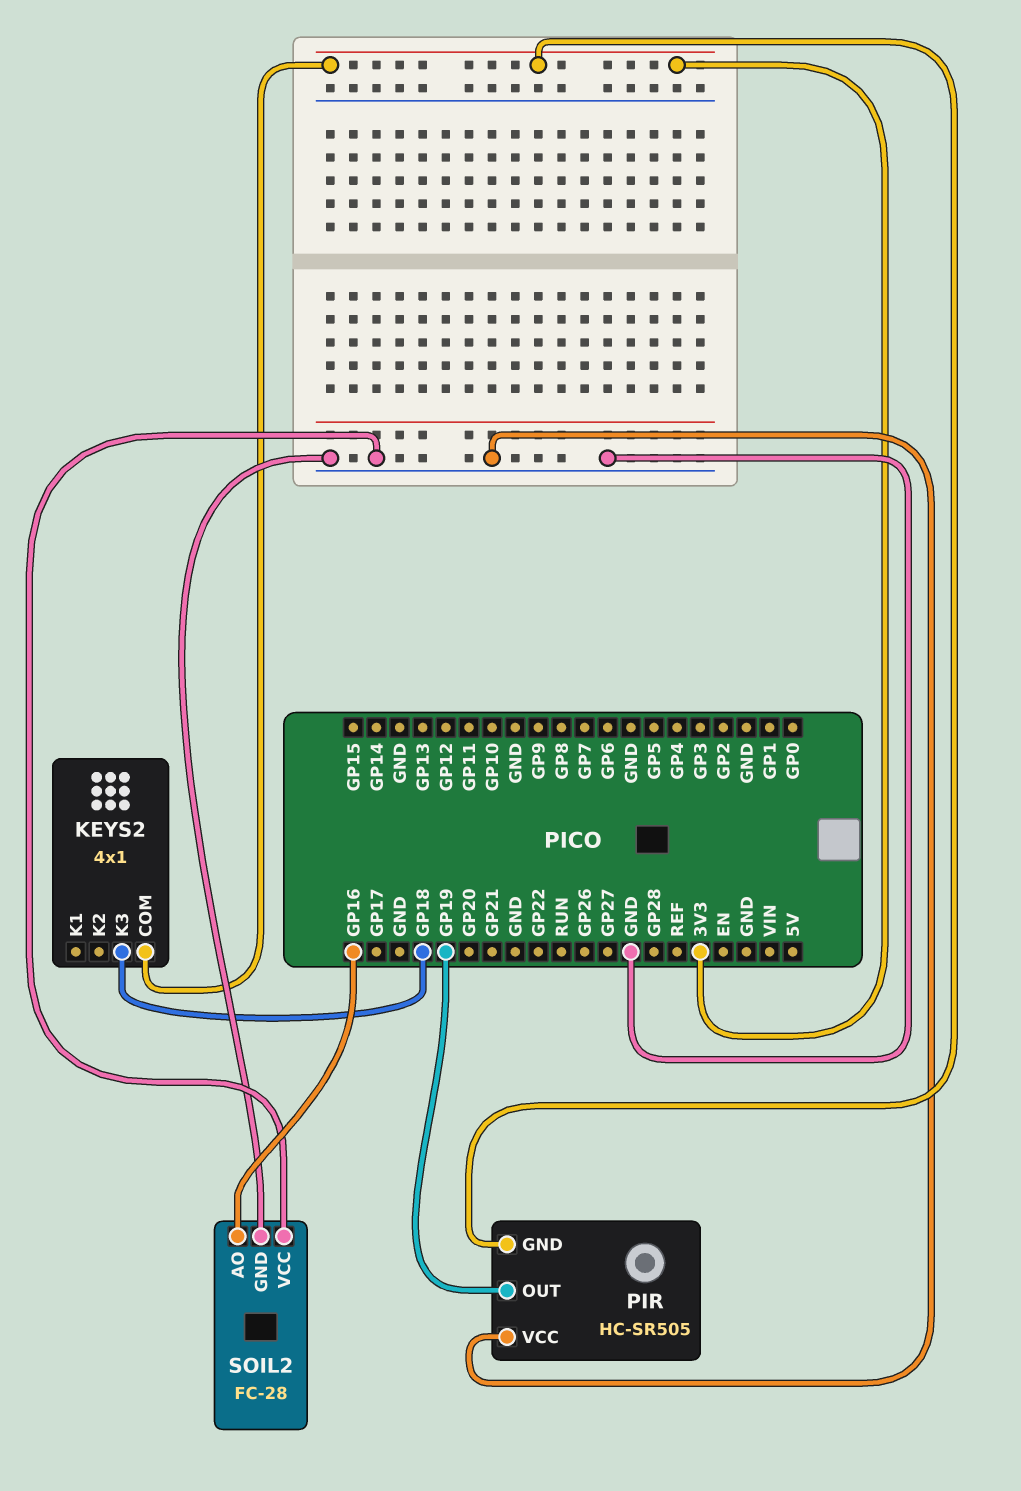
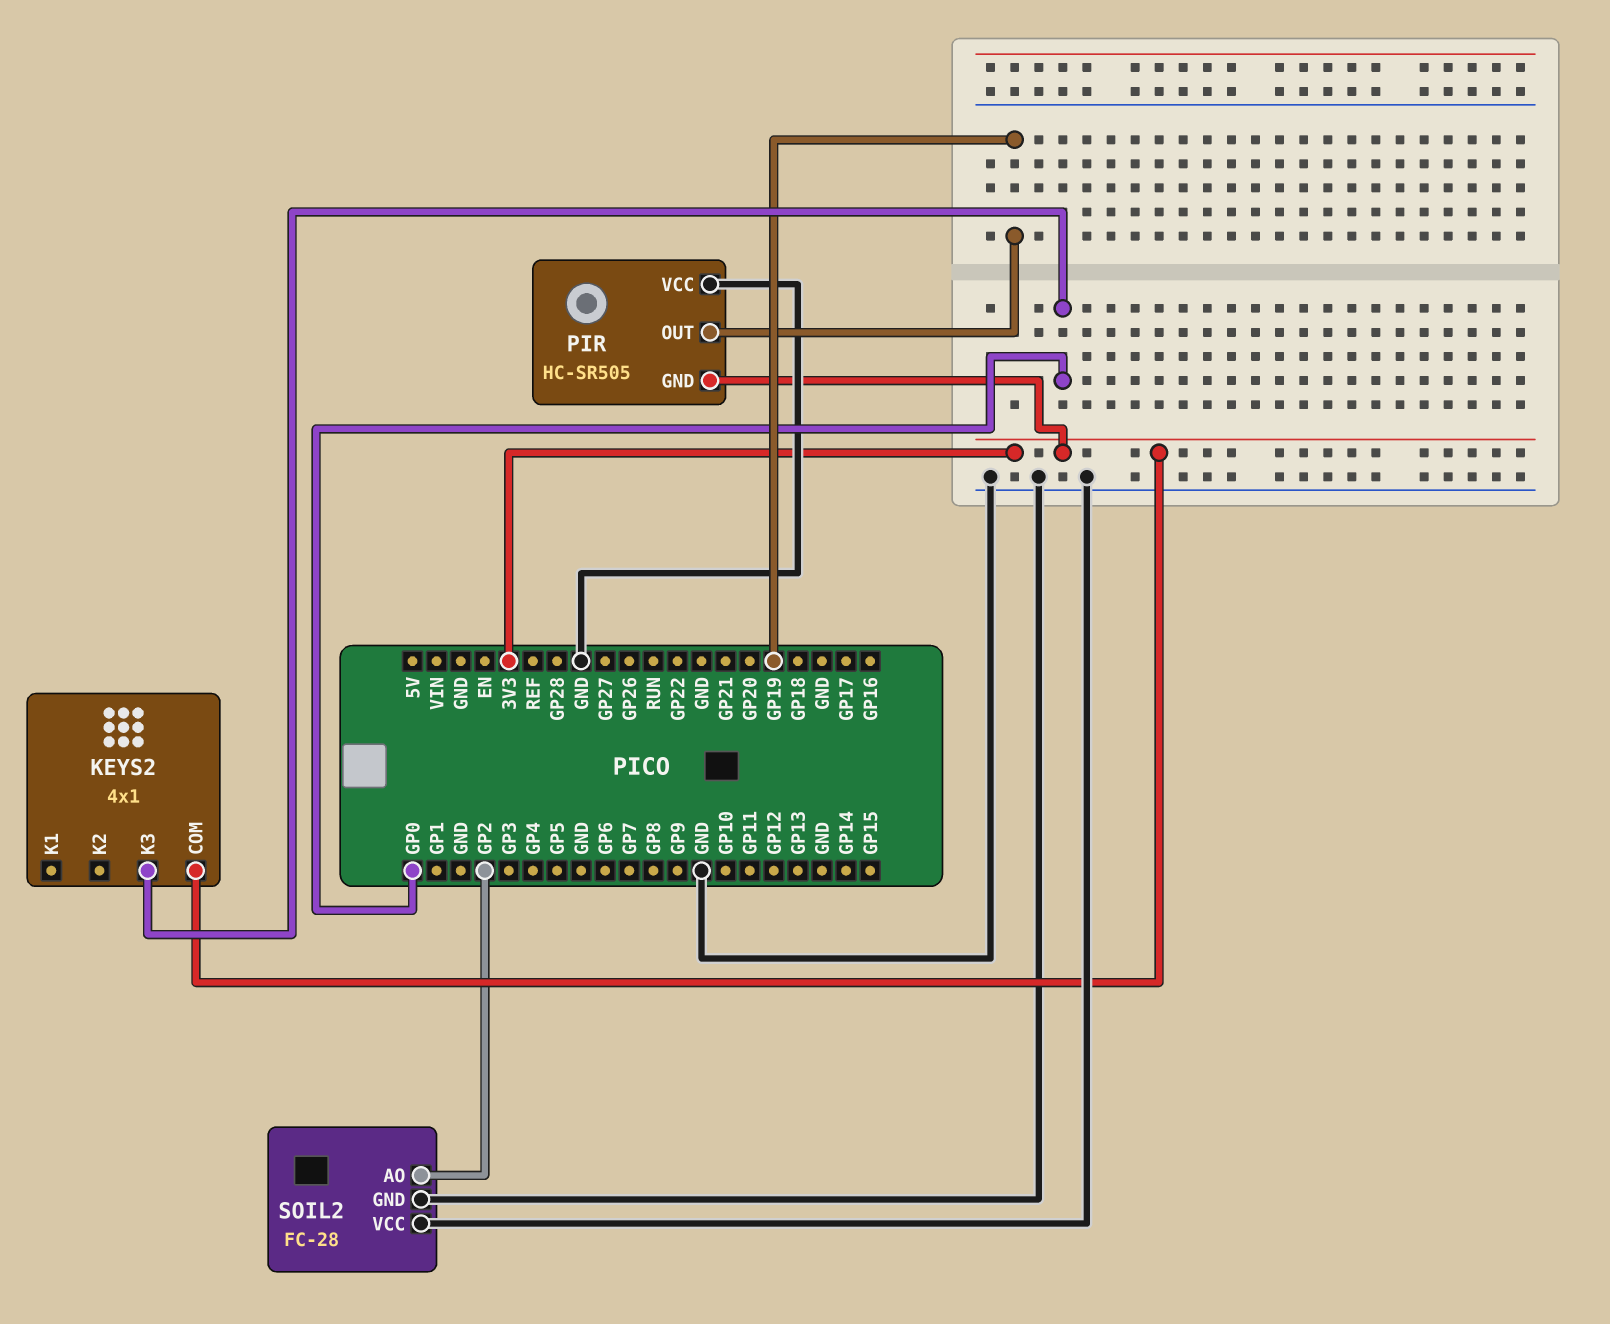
KEYS2 pin K3: GP18 -> GP0
SOIL2 pin AO: GP16 -> GP2

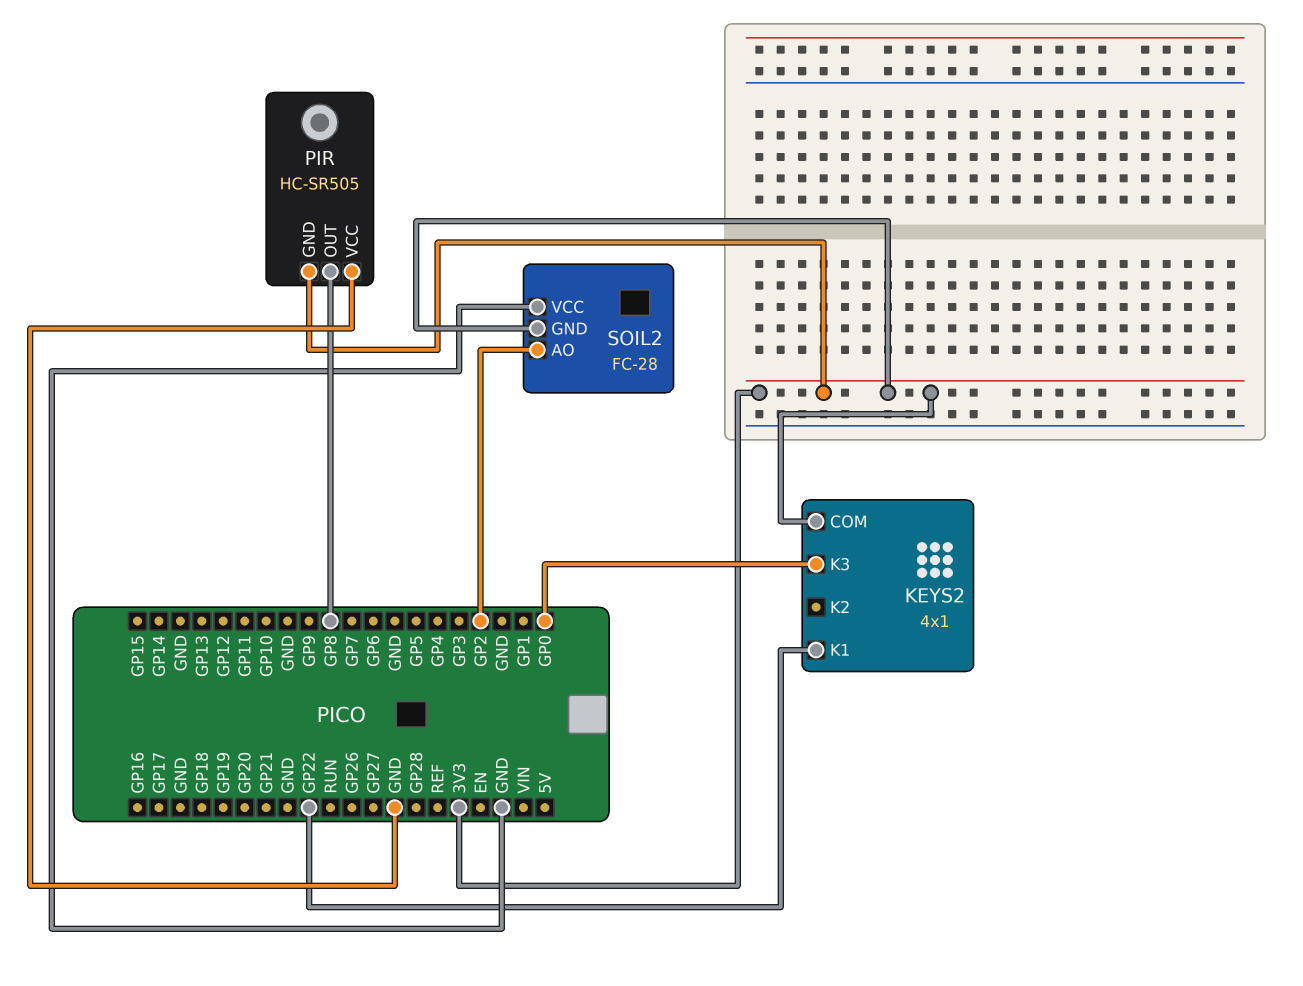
KEYS2 pin K1: none -> GP22
PIR pin OUT: GP19 -> GP8
SOIL2 pin GND: GND -> 3V3

